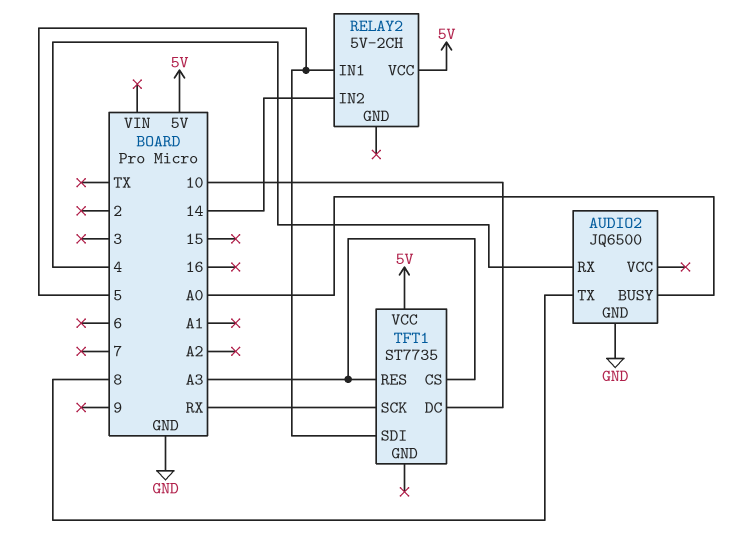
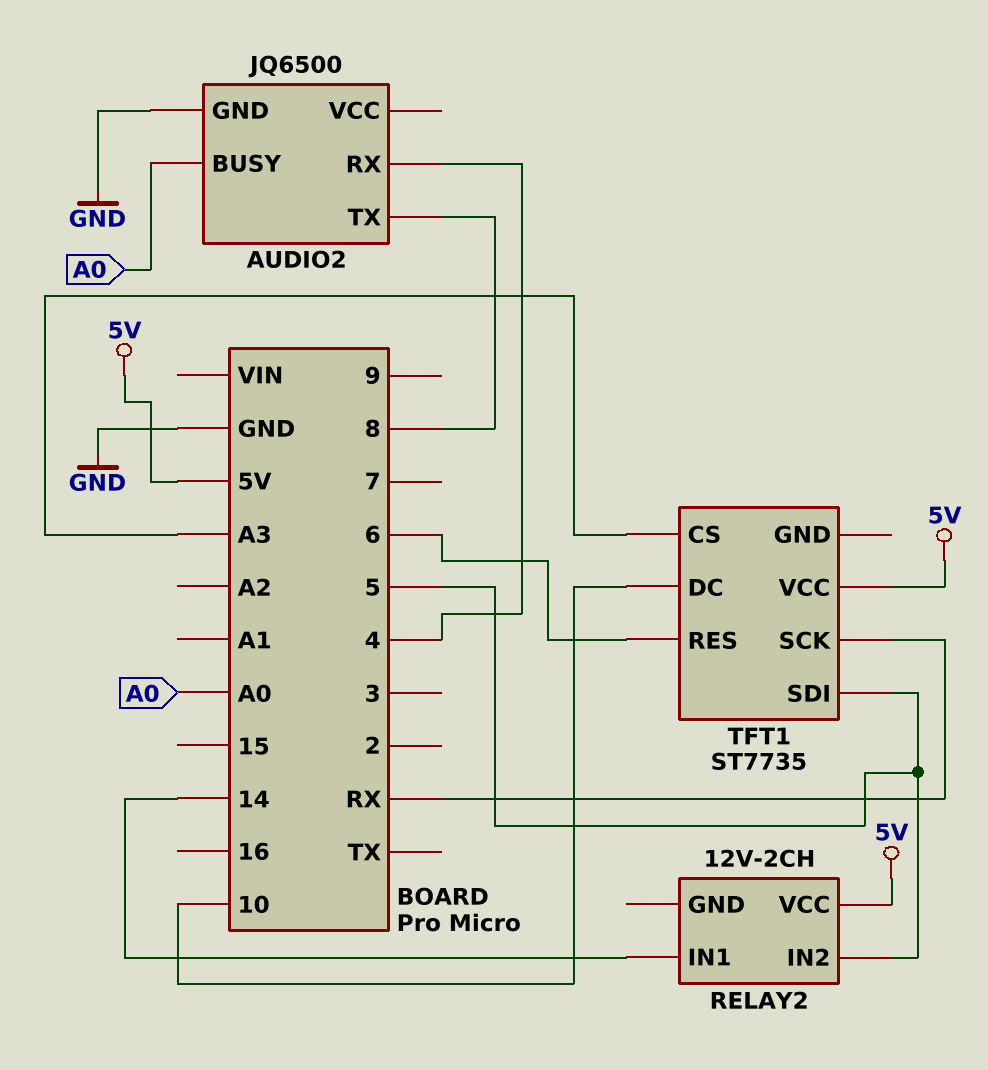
RELAY2: 5V-2CH -> 12V-2CH
RELAY2 pin IN1: 5 -> 14
RELAY2 pin IN2: 14 -> 5
TFT1 pin RES: A3 -> 6

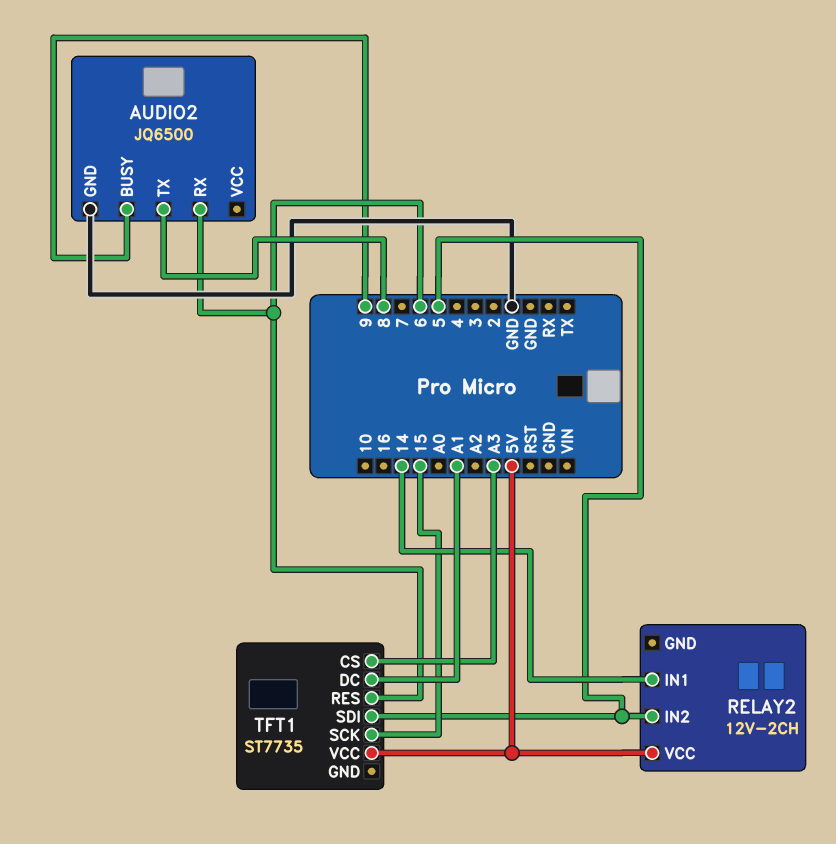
AUDIO2 pin BUSY: A0 -> 9
AUDIO2 pin RX: 4 -> 6
TFT1 pin DC: 10 -> A1
TFT1 pin SCK: RX -> 15

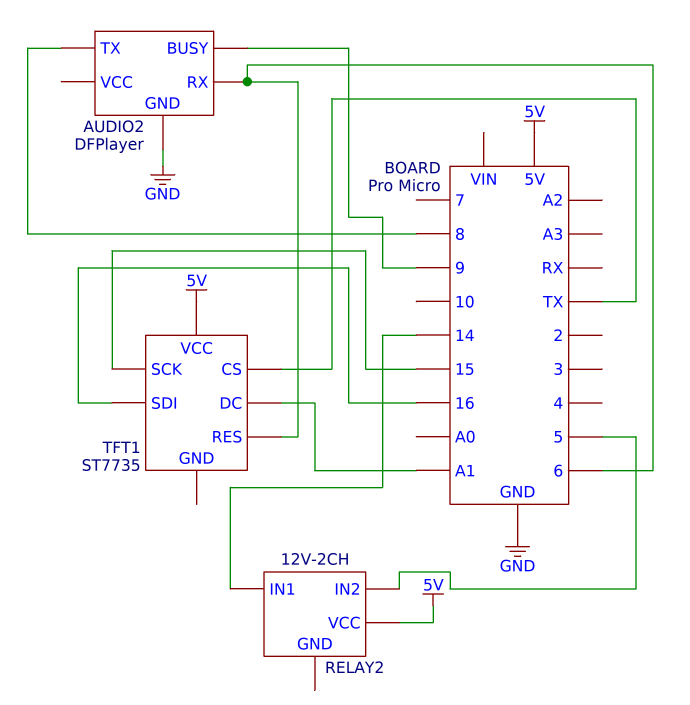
AUDIO2: JQ6500 -> DFPlayer
TFT1 pin CS: A3 -> TX
TFT1 pin SDI: 5 -> 16

